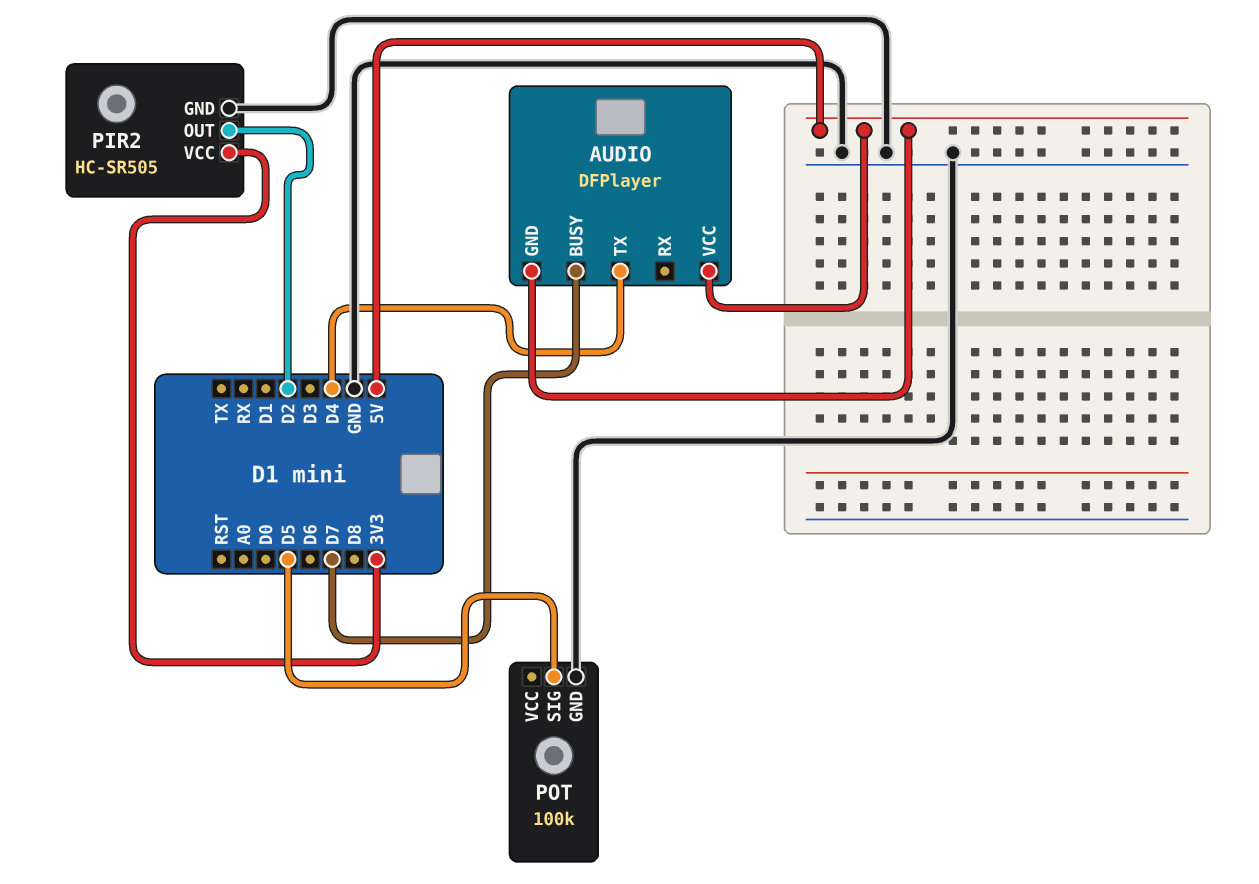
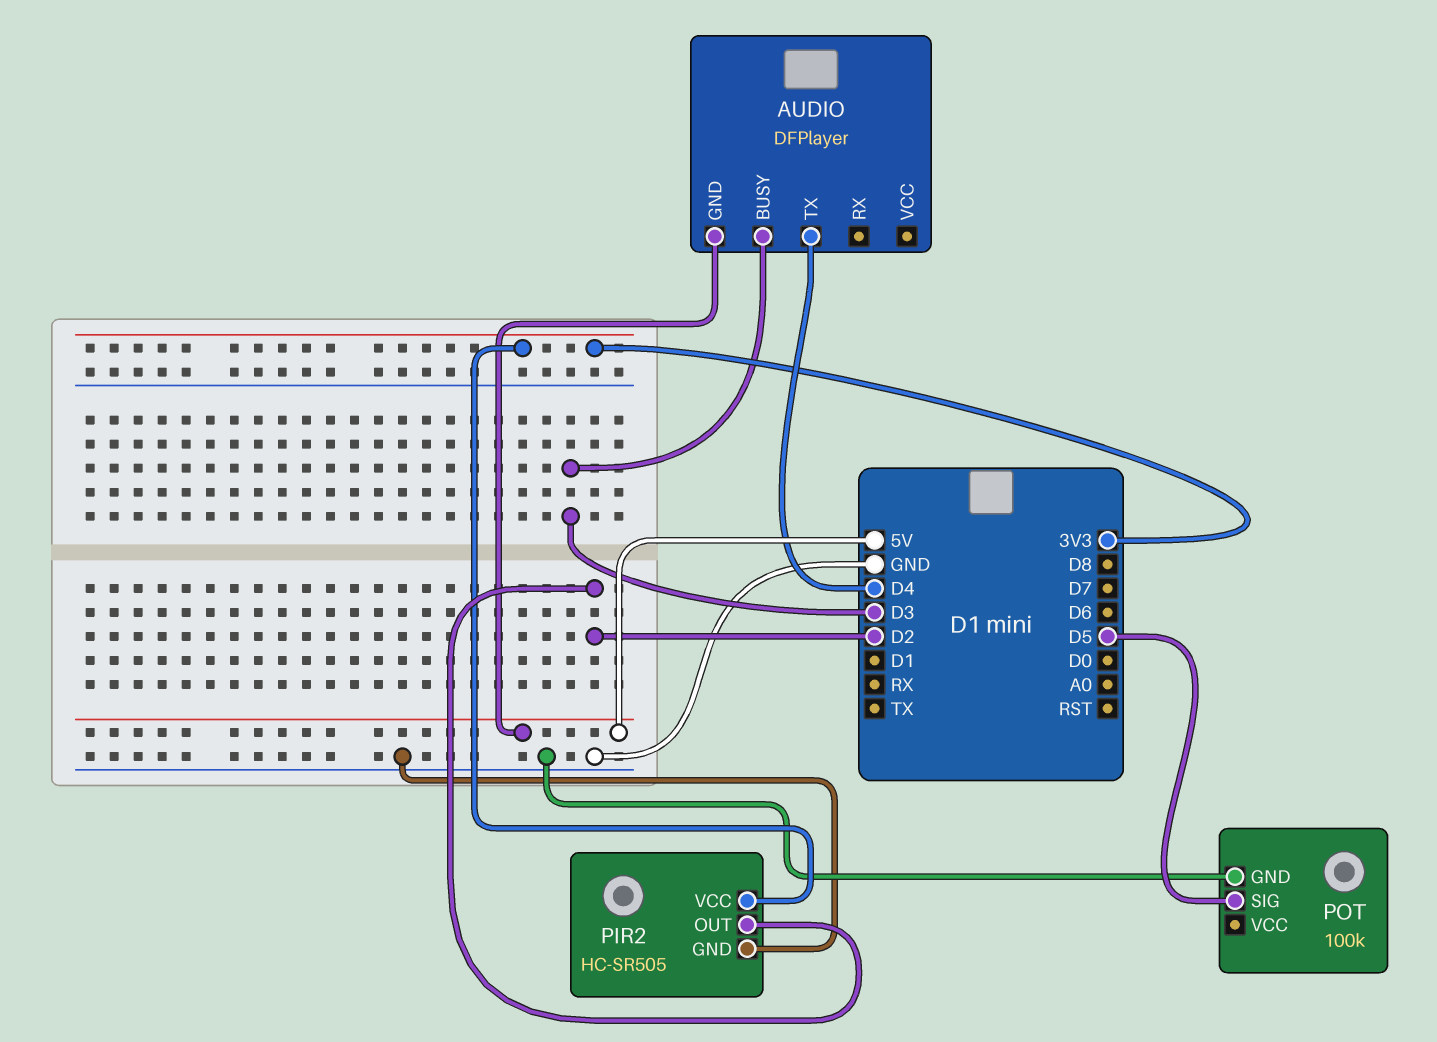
AUDIO pin BUSY: D7 -> D3
AUDIO pin VCC: 5V -> none

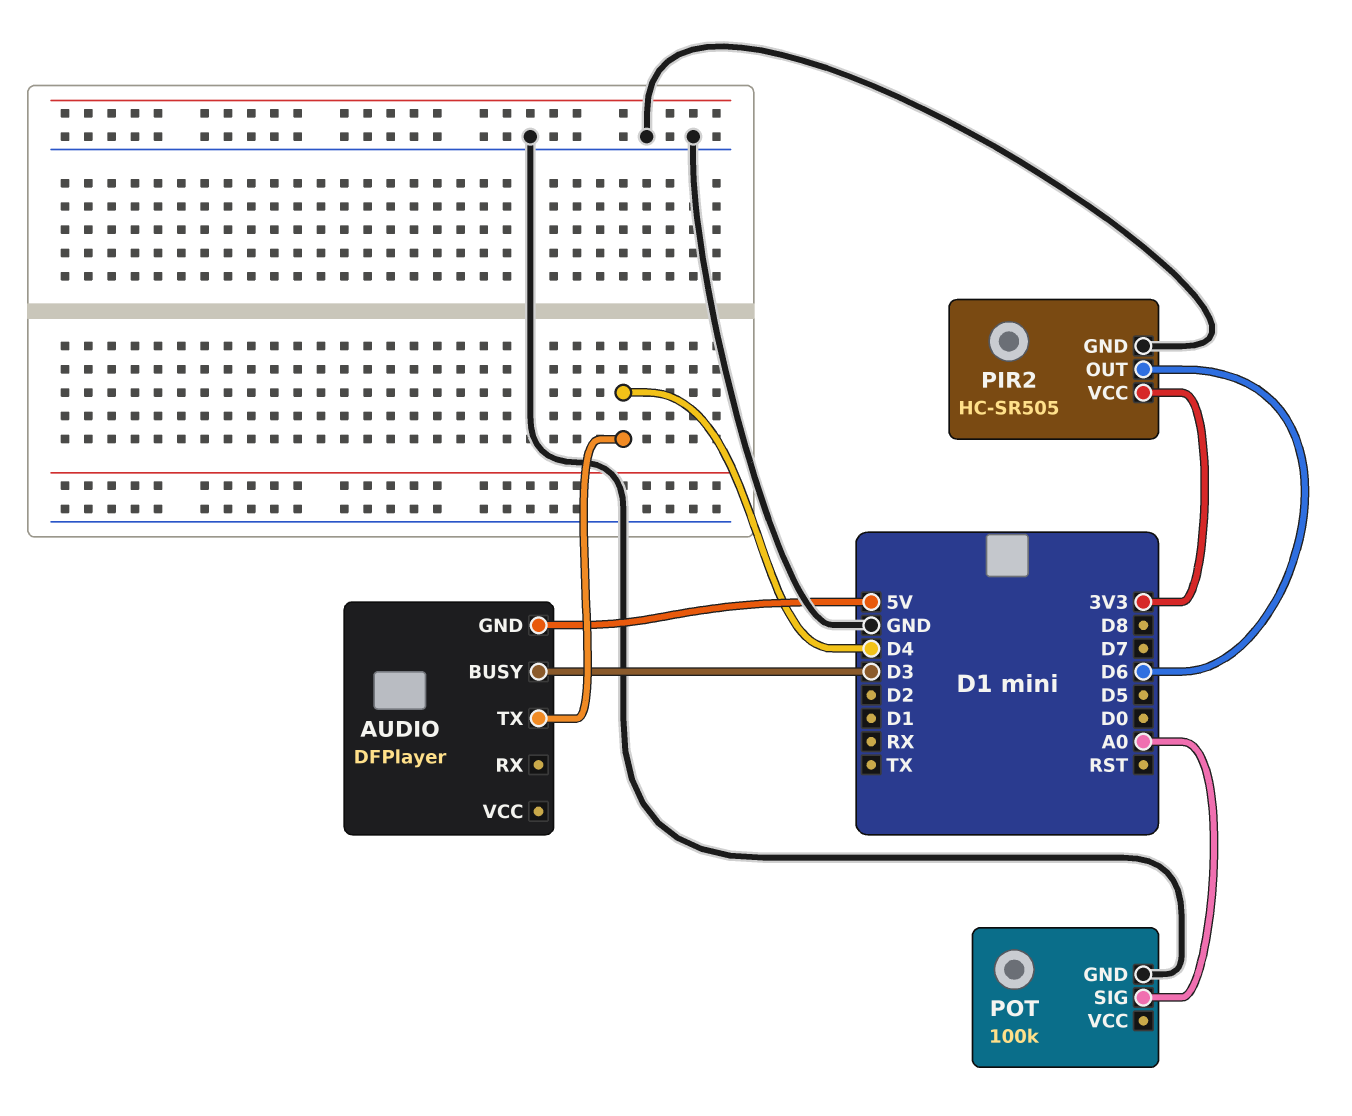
PIR2 pin OUT: D2 -> D6
POT pin SIG: D5 -> A0

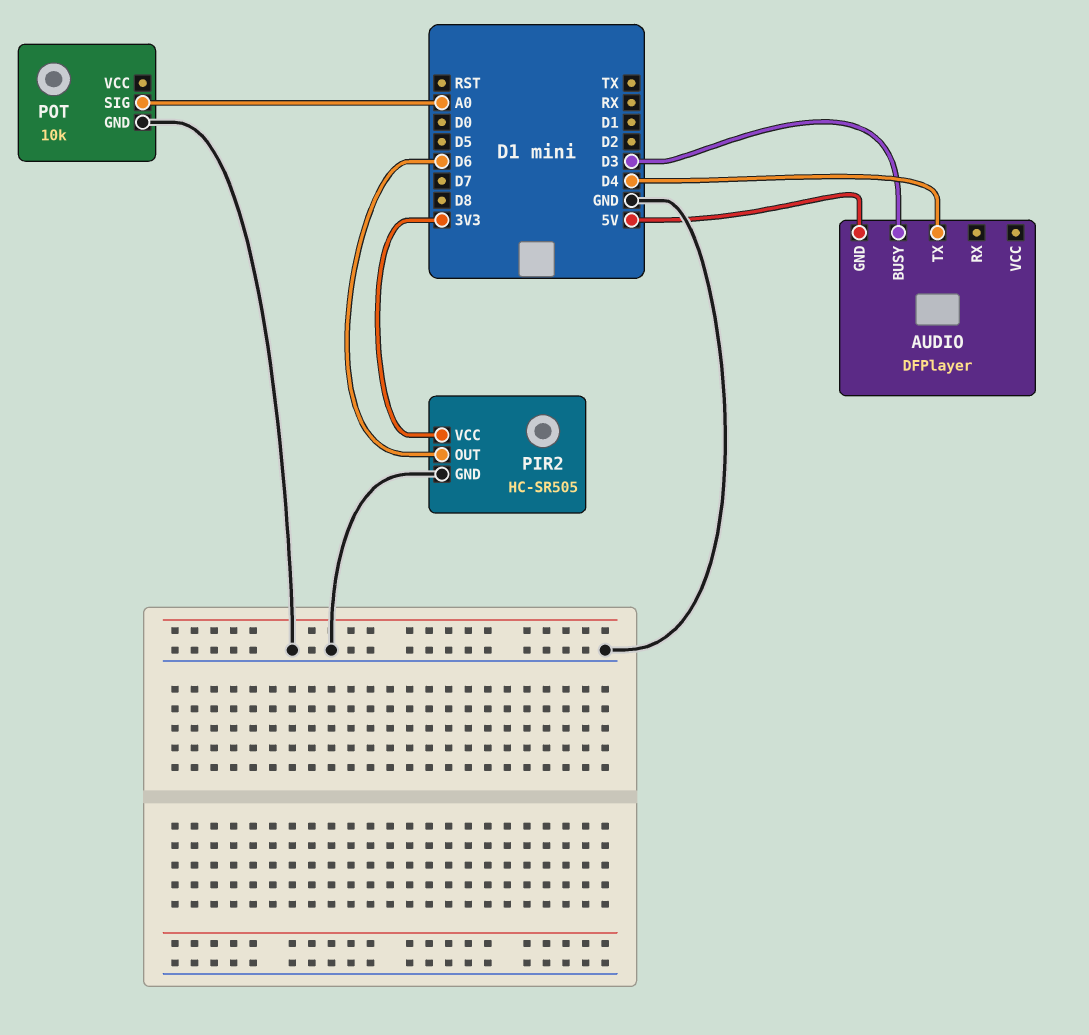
POT: 100k -> 10k

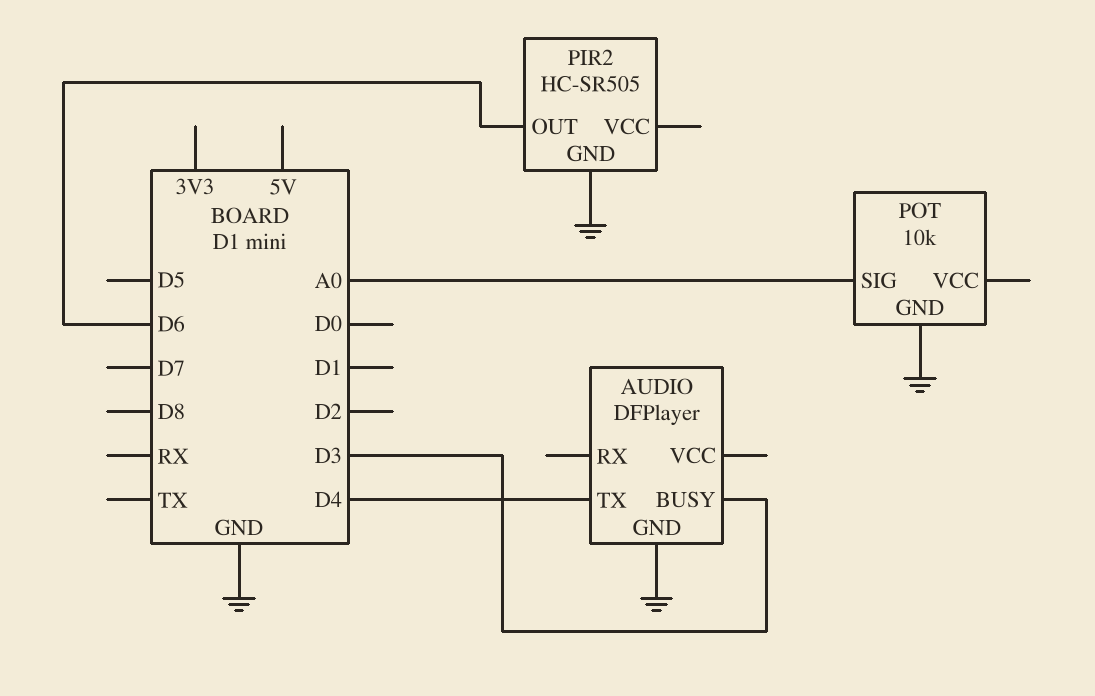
AUDIO pin GND: 5V -> GND
PIR2 pin VCC: 3V3 -> none

